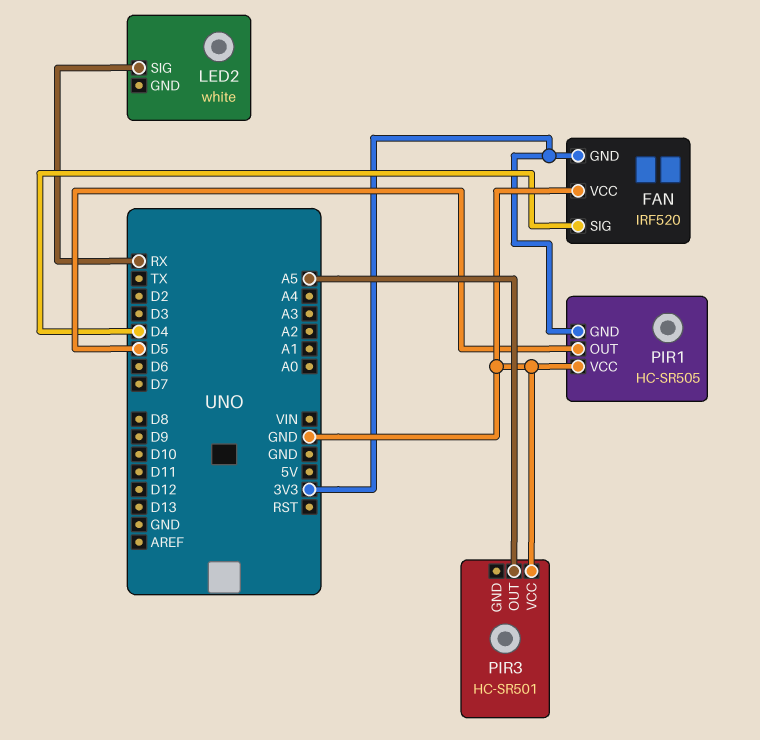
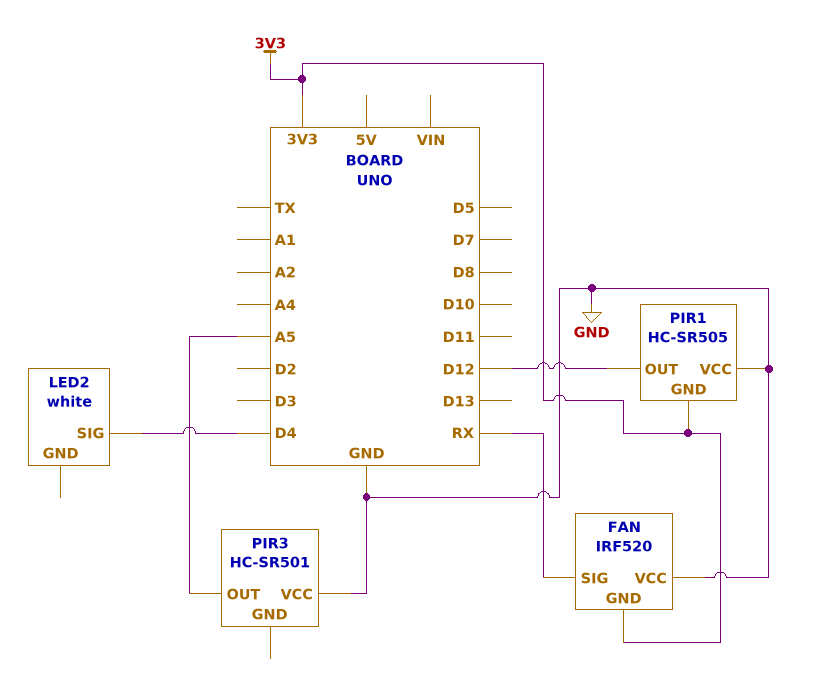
FAN pin SIG: D4 -> RX
LED2 pin SIG: RX -> D4
PIR1 pin OUT: D5 -> D12

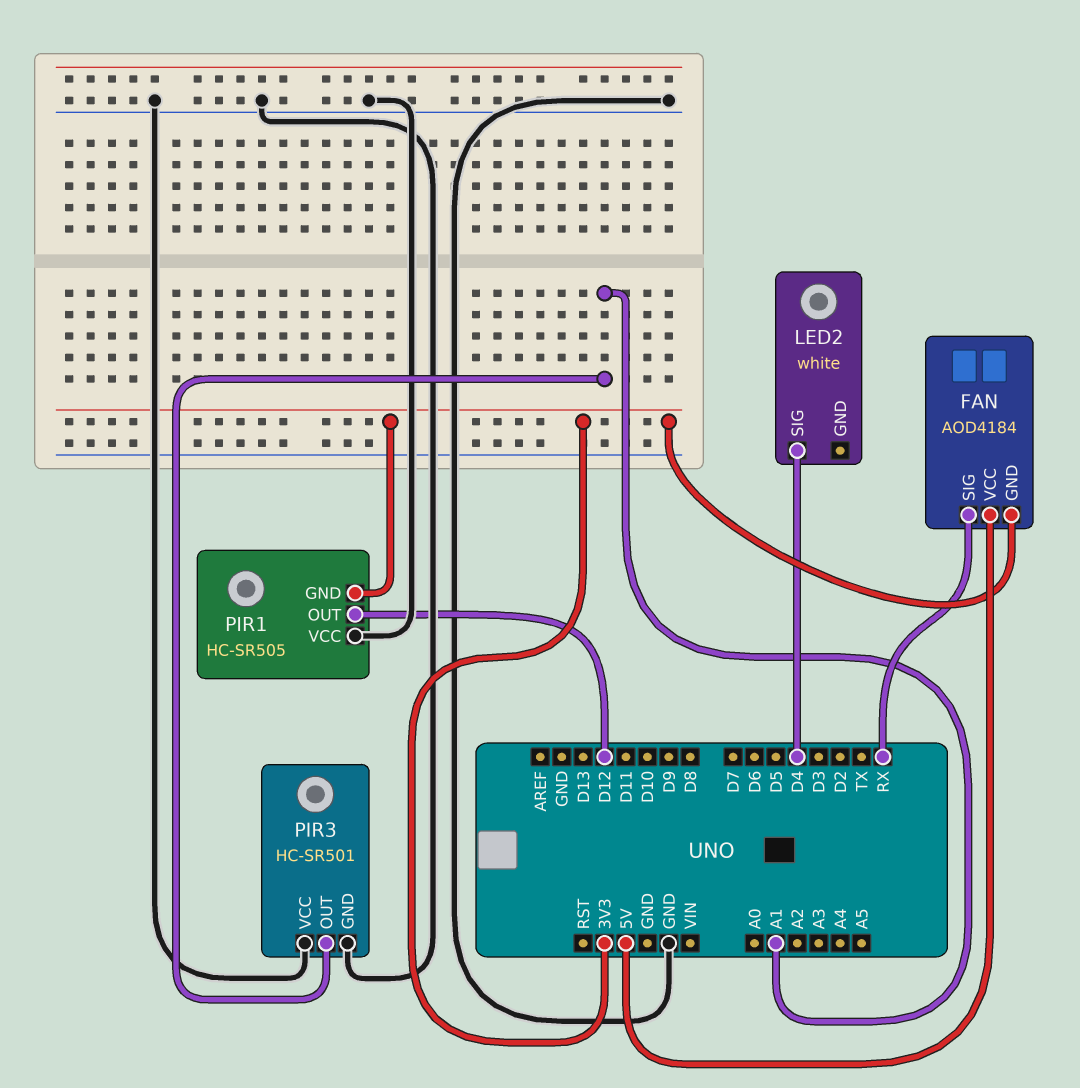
FAN: IRF520 -> AOD4184
FAN pin VCC: GND -> 5V
PIR3 pin GND: none -> GND
PIR3 pin OUT: A5 -> A1

